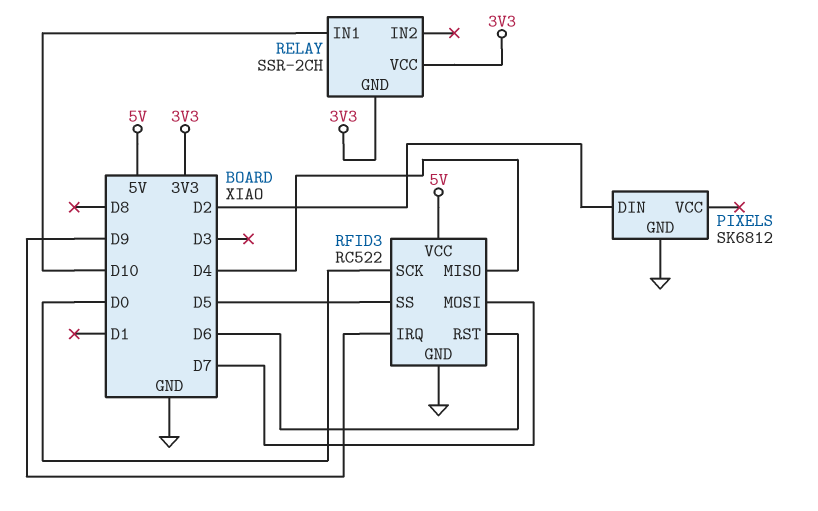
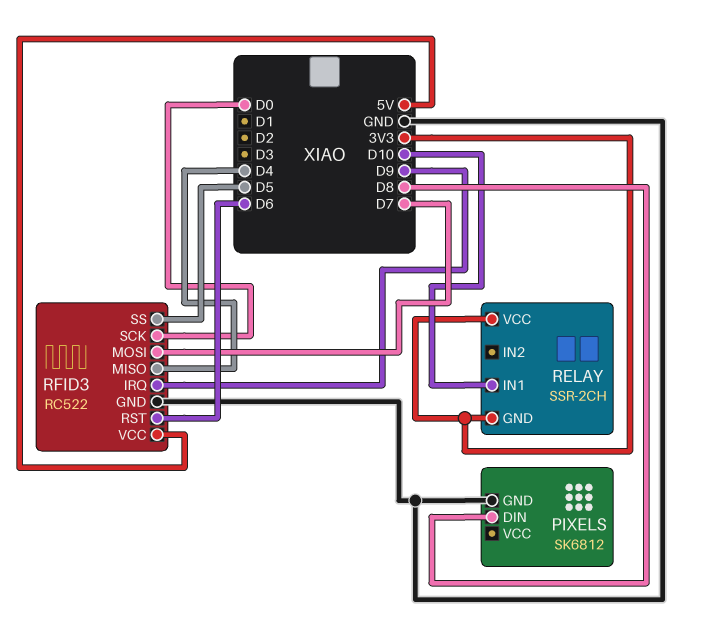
PIXELS pin DIN: D2 -> D8

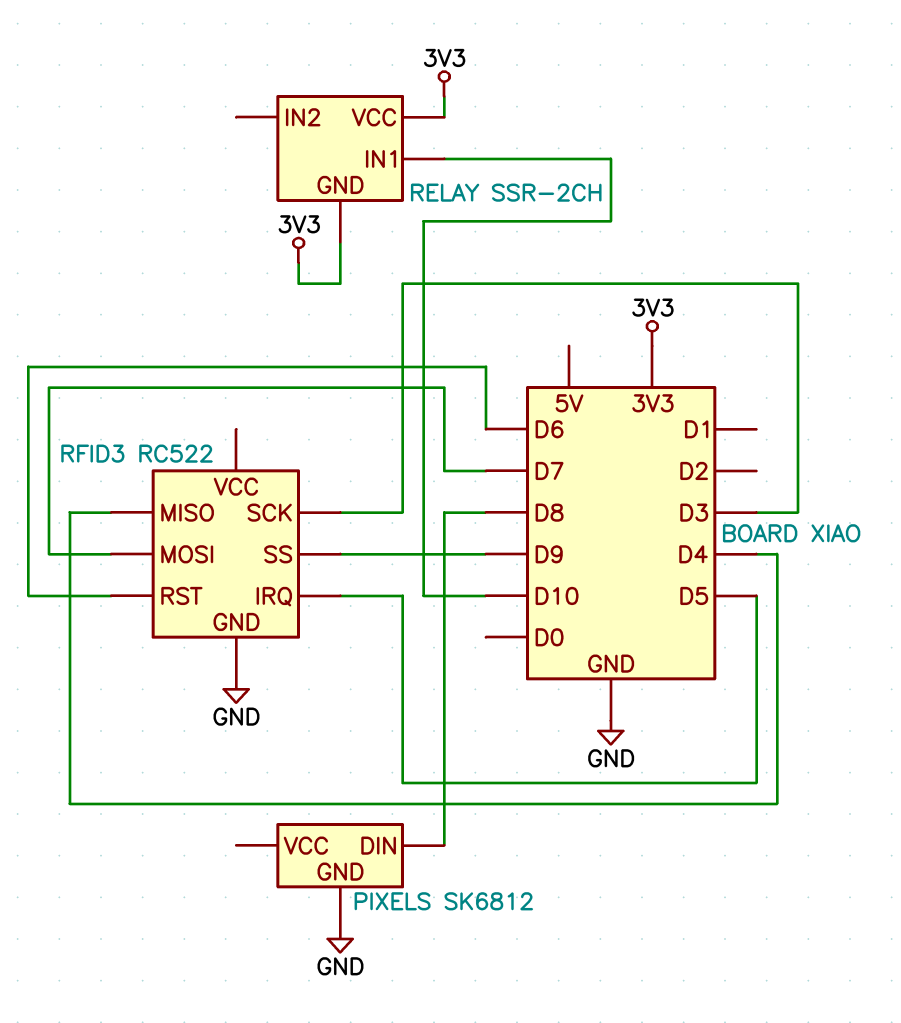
RFID3 pin IRQ: D9 -> D5
RFID3 pin SCK: D0 -> D3
RFID3 pin SS: D5 -> D9
RFID3 pin VCC: 5V -> none

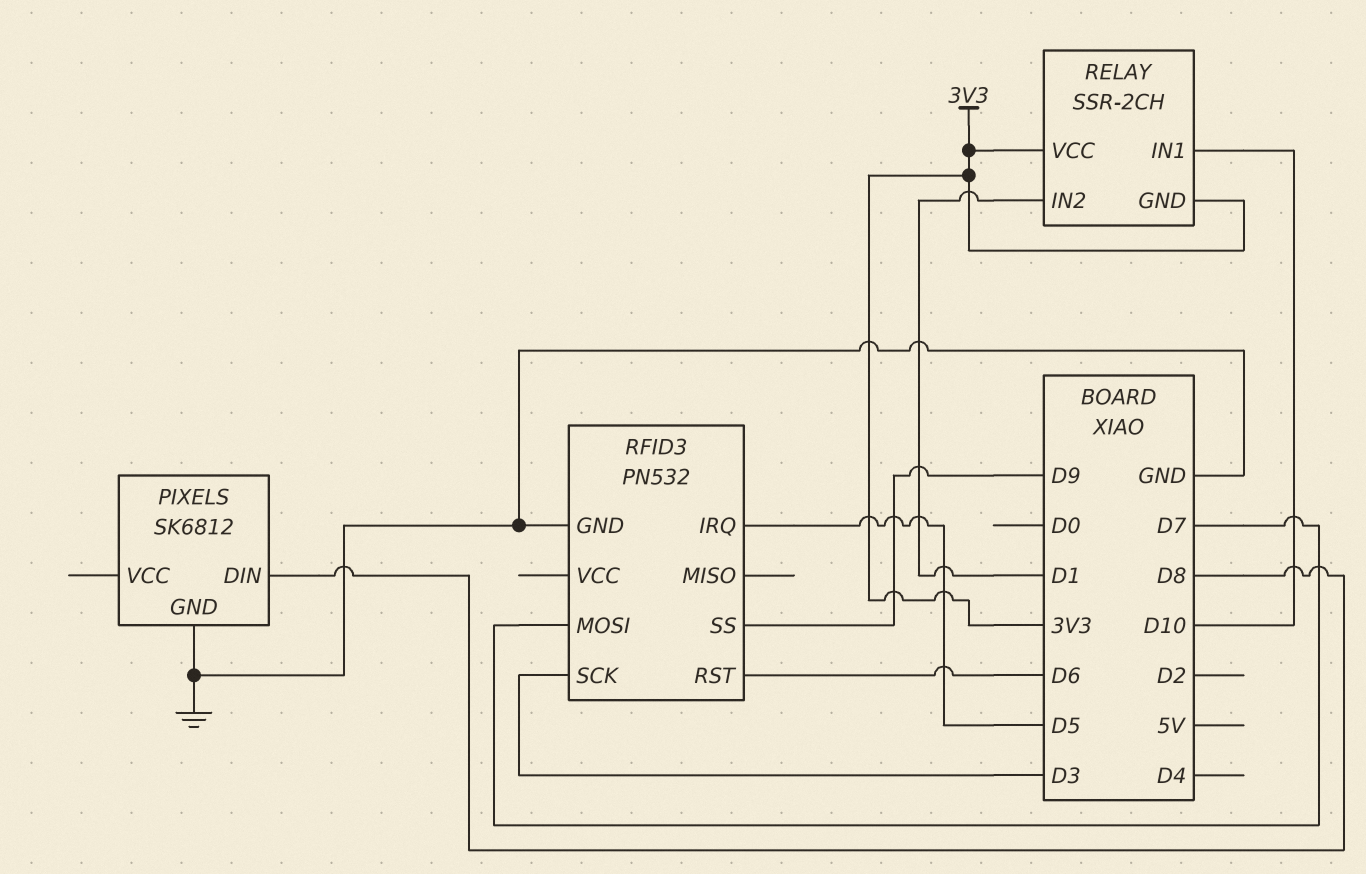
RELAY pin IN2: none -> D1
RFID3: RC522 -> PN532
RFID3 pin MISO: D4 -> none

